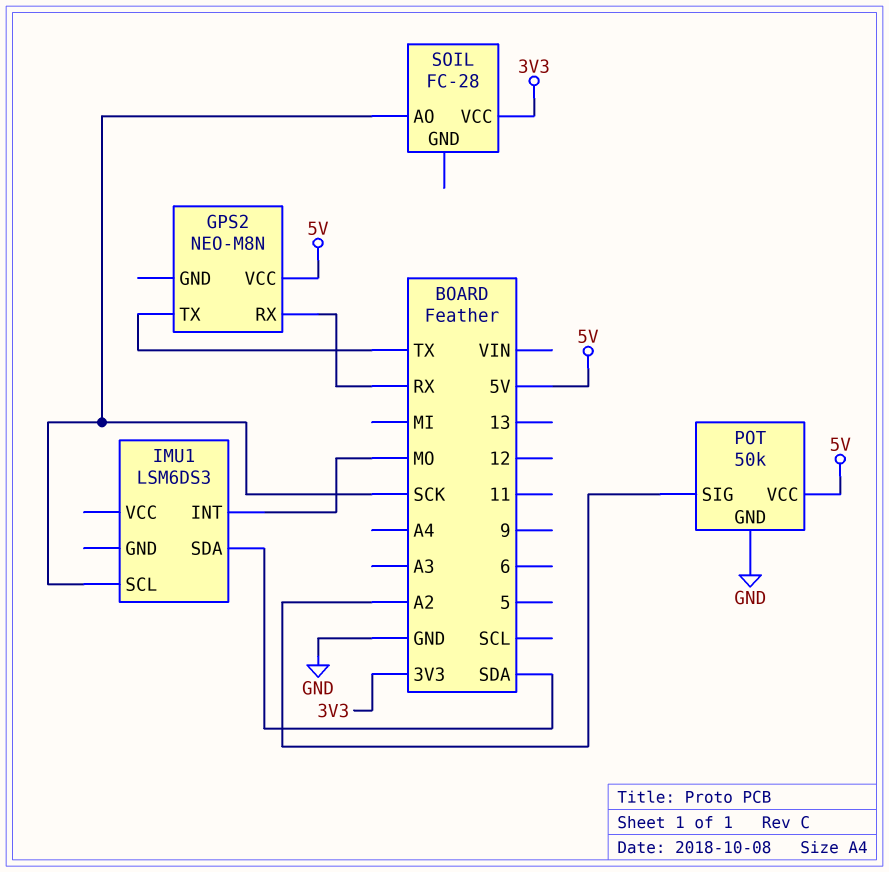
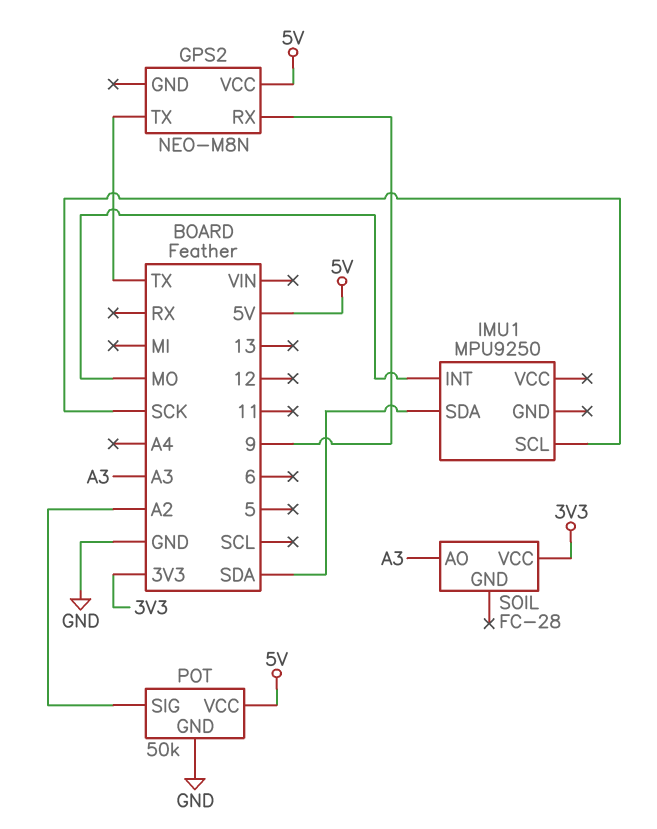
GPS2 pin RX: RX -> 9
IMU1: LSM6DS3 -> MPU9250
SOIL pin AO: SCK -> A3

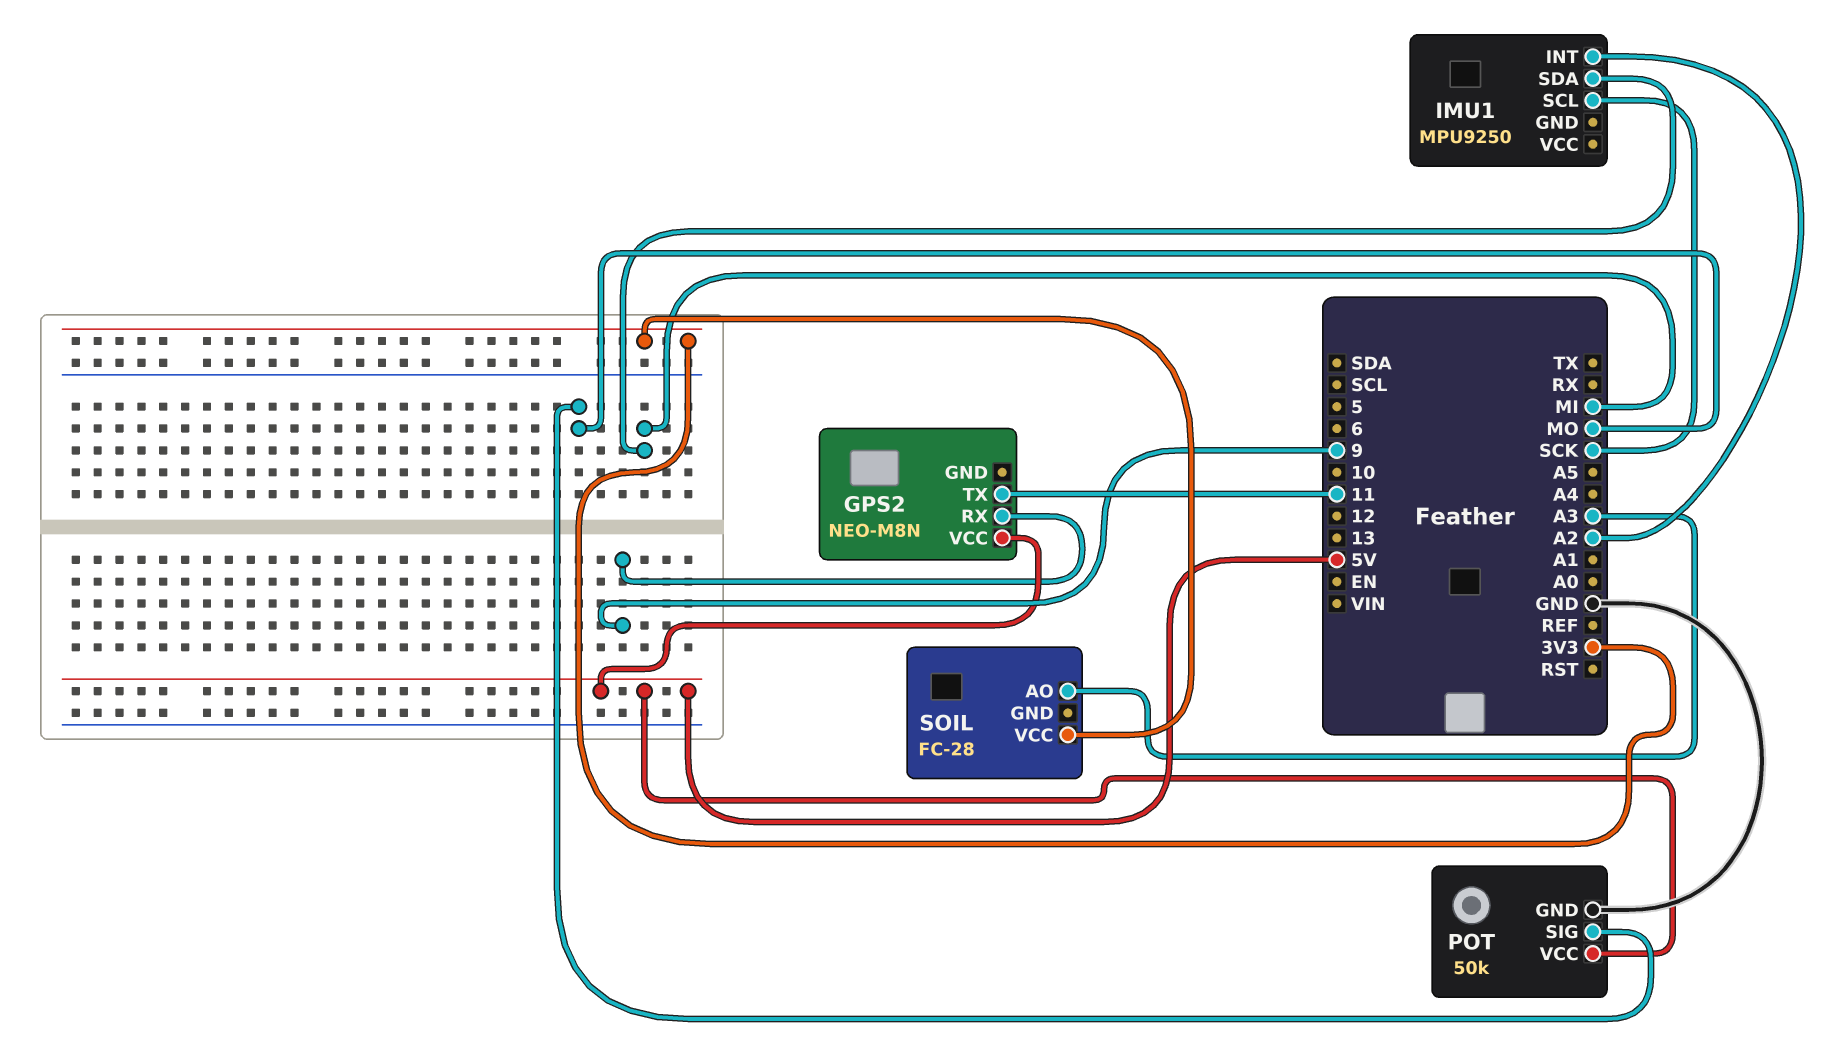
GPS2 pin TX: TX -> 11
IMU1 pin INT: MO -> A2
IMU1 pin SDA: SDA -> MI
POT pin SIG: A2 -> MO

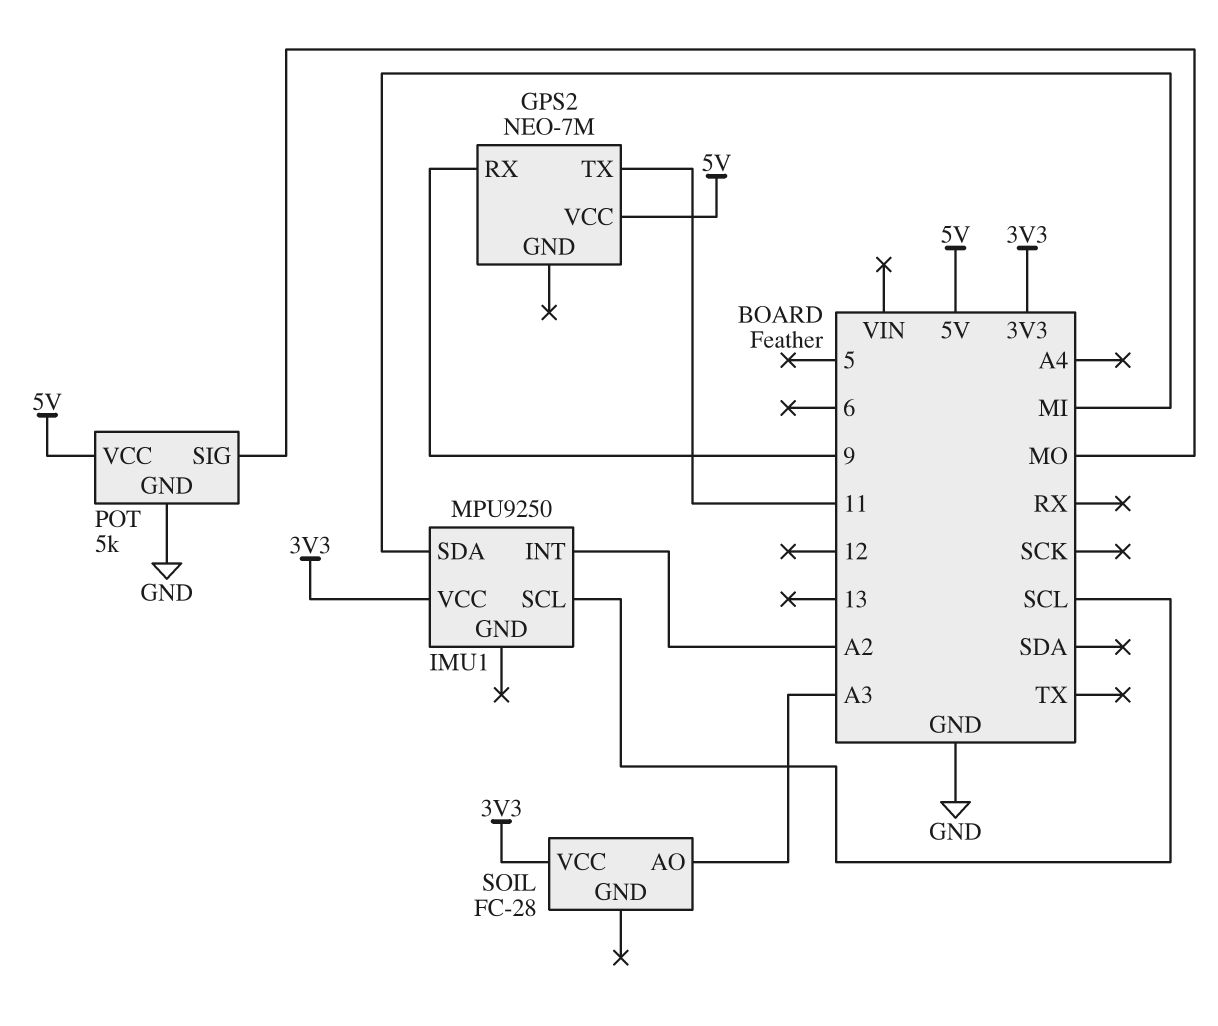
GPS2: NEO-M8N -> NEO-7M
IMU1 pin SCL: SCK -> SCL
IMU1 pin VCC: none -> 3V3
POT: 50k -> 5k

